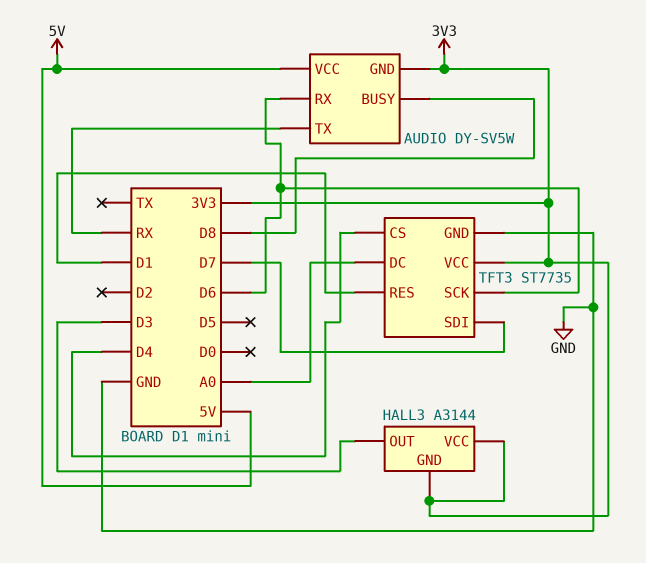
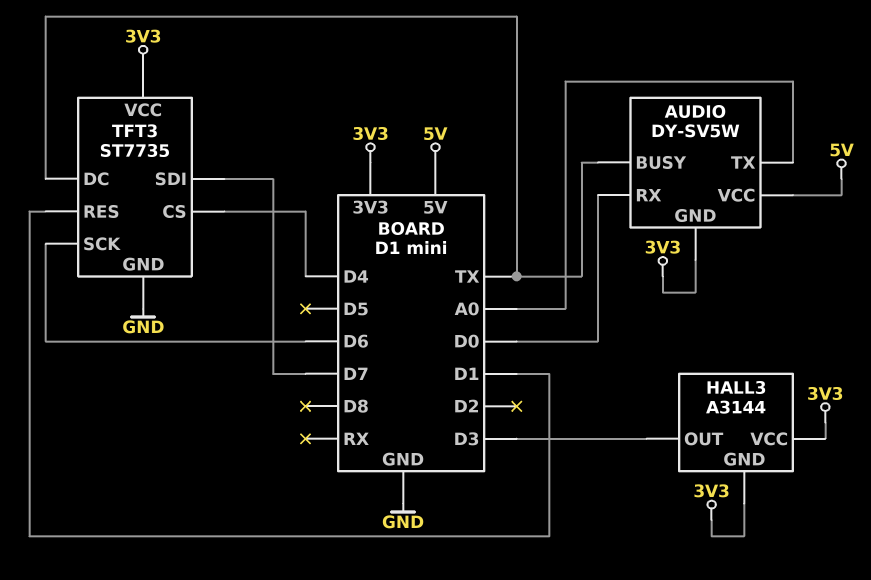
AUDIO pin BUSY: D8 -> TX
AUDIO pin RX: D6 -> D0
AUDIO pin TX: RX -> A0
TFT3 pin DC: A0 -> TX

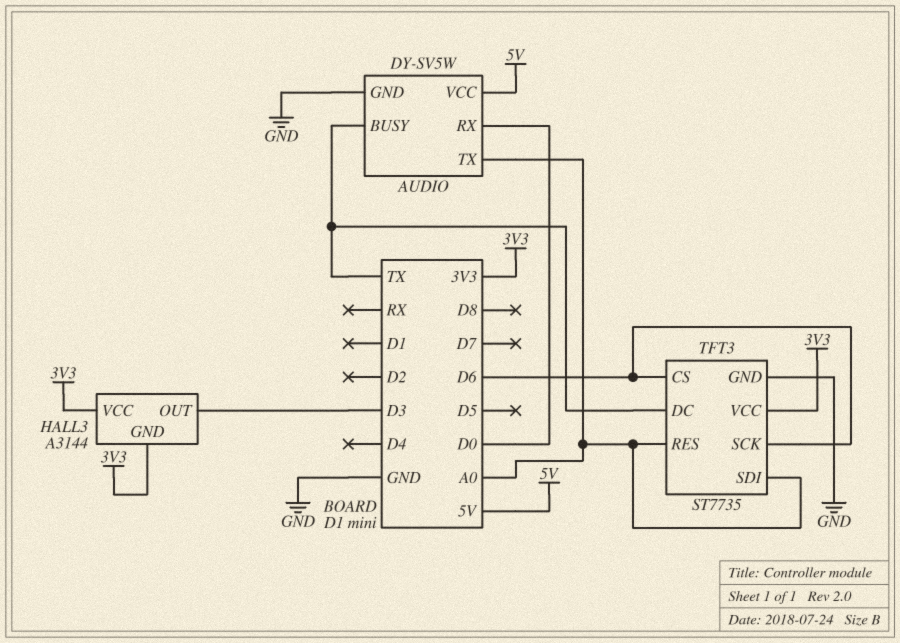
AUDIO pin GND: 3V3 -> GND
TFT3 pin CS: D4 -> D6
TFT3 pin RES: D1 -> A0
TFT3 pin SDI: D7 -> A0

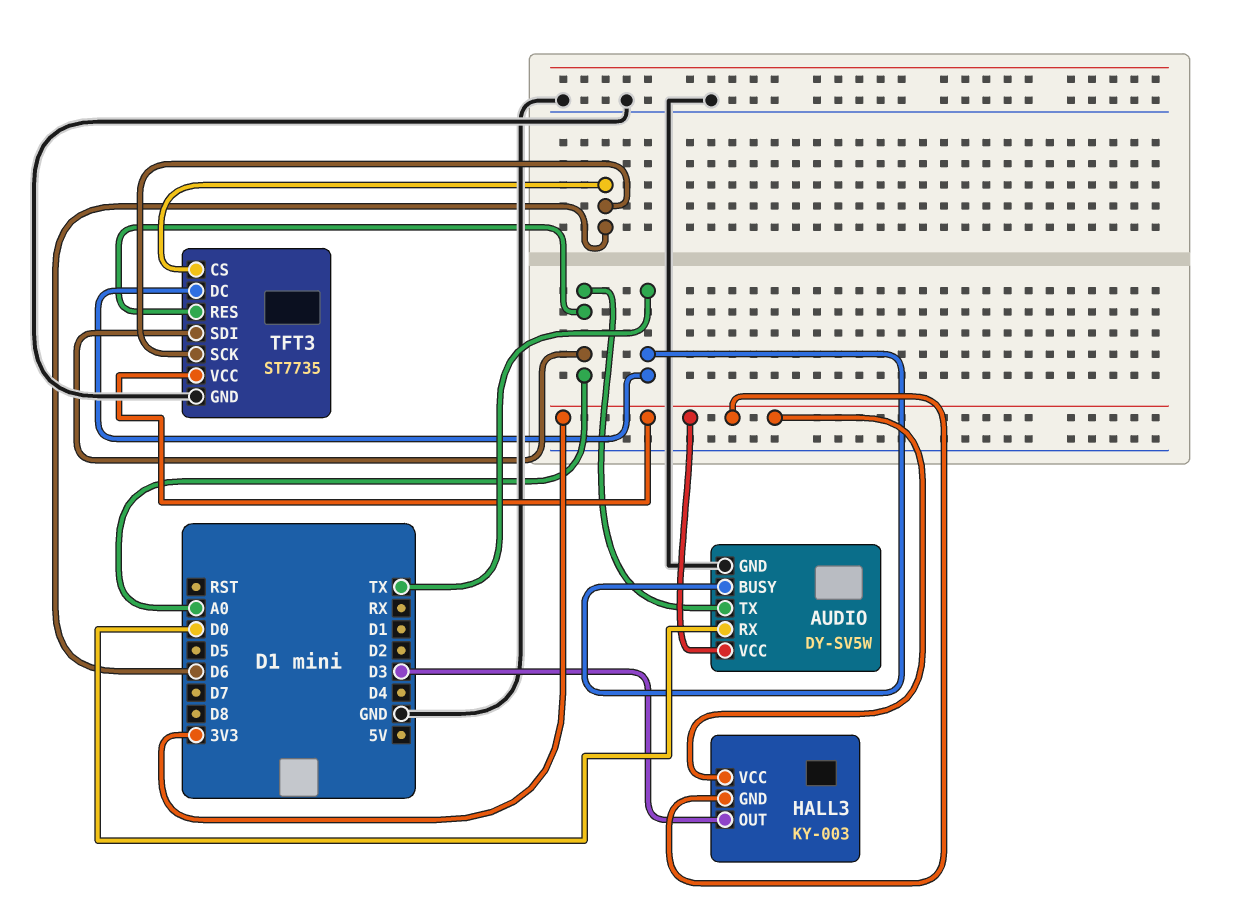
AUDIO pin VCC: 5V -> 3V3
HALL3: A3144 -> KY-003

